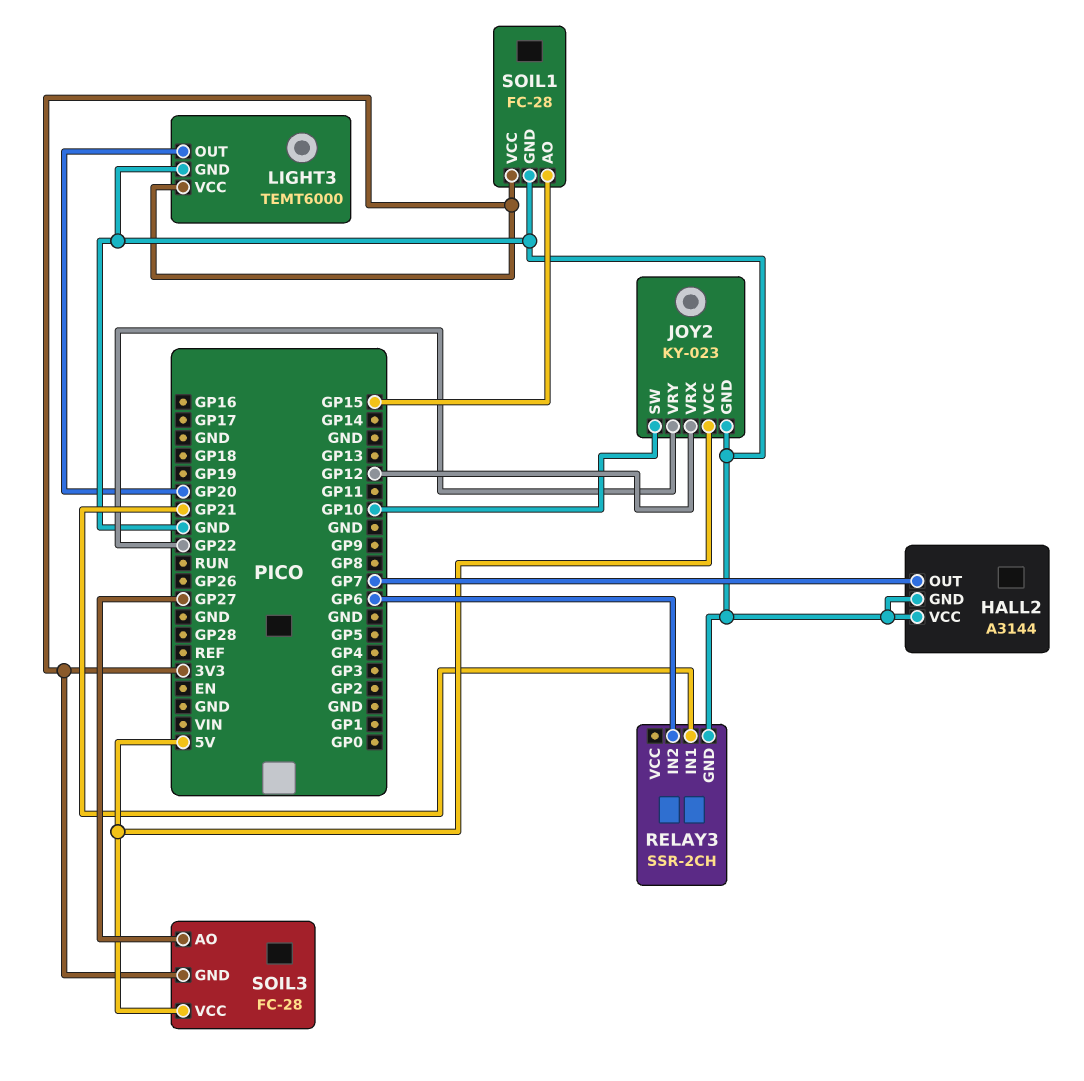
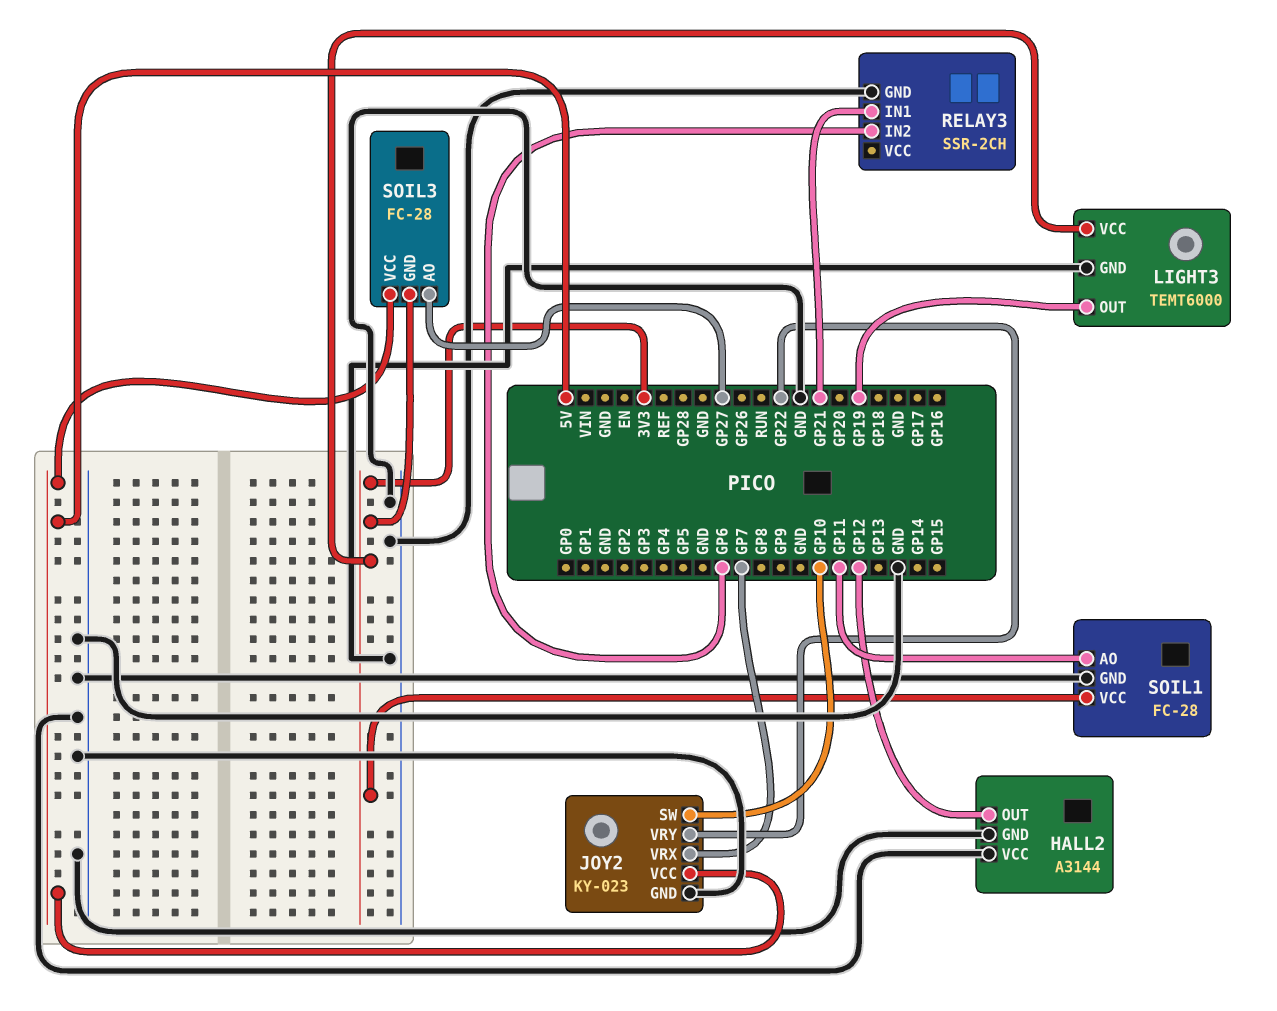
HALL2 pin OUT: GP7 -> GP12
JOY2 pin VRX: GP12 -> GP7
LIGHT3 pin OUT: GP20 -> GP19
SOIL1 pin AO: GP15 -> GP11

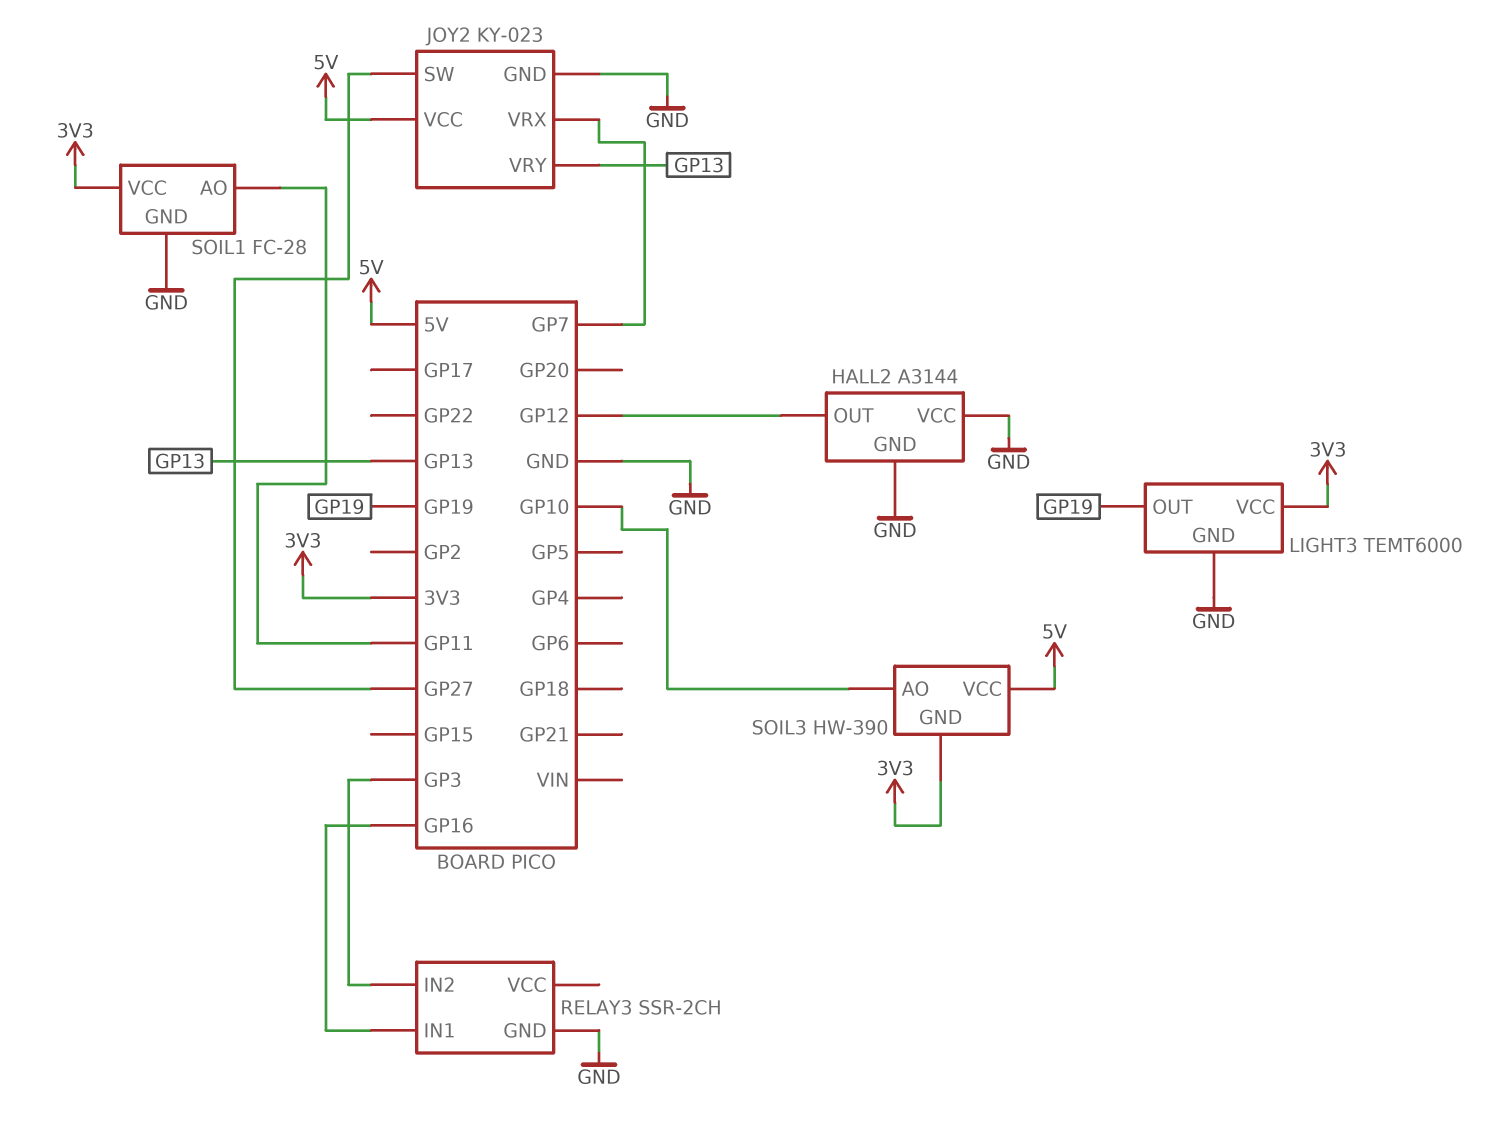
JOY2 pin SW: GP10 -> GP27
JOY2 pin VRY: GP22 -> GP13
RELAY3 pin IN1: GP21 -> GP16
RELAY3 pin IN2: GP6 -> GP3
SOIL3: FC-28 -> HW-390
SOIL3 pin AO: GP27 -> GP10

